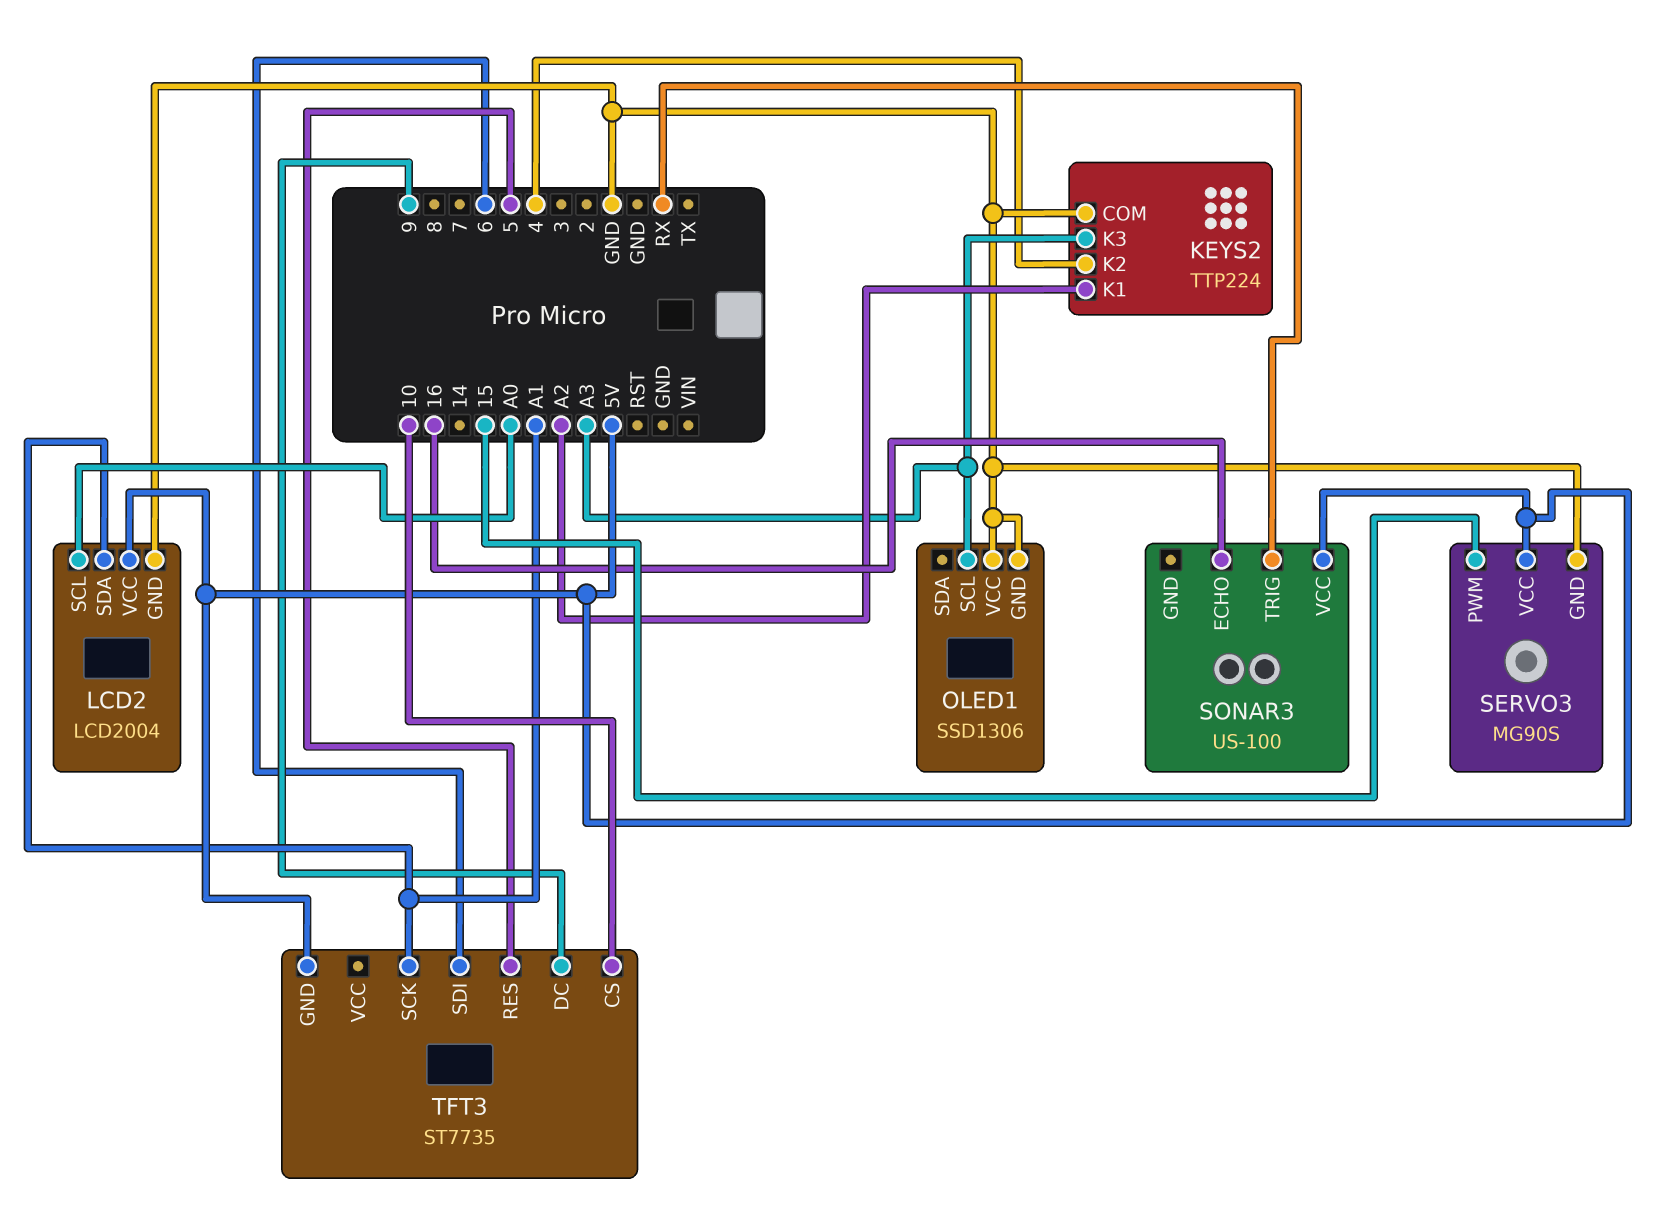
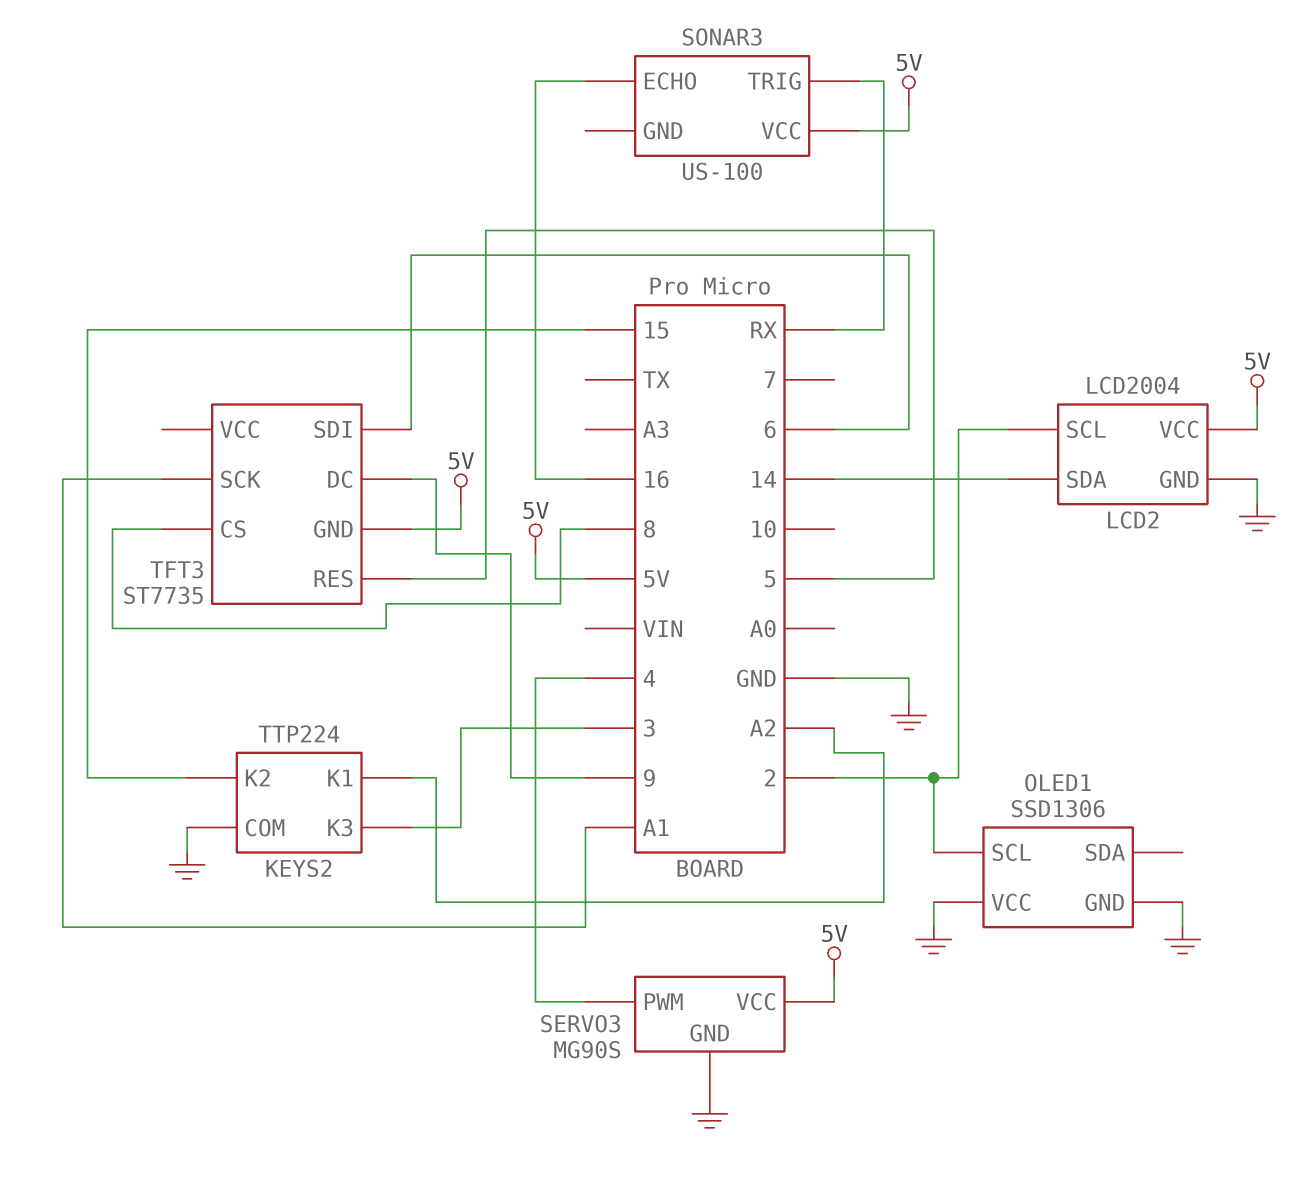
KEYS2 pin K2: 4 -> 15
KEYS2 pin K3: A3 -> 3
LCD2 pin SCL: A0 -> 2
LCD2 pin SDA: A1 -> 14
OLED1 pin SCL: A3 -> 2
SERVO3 pin PWM: 15 -> 4
TFT3 pin CS: 10 -> 8

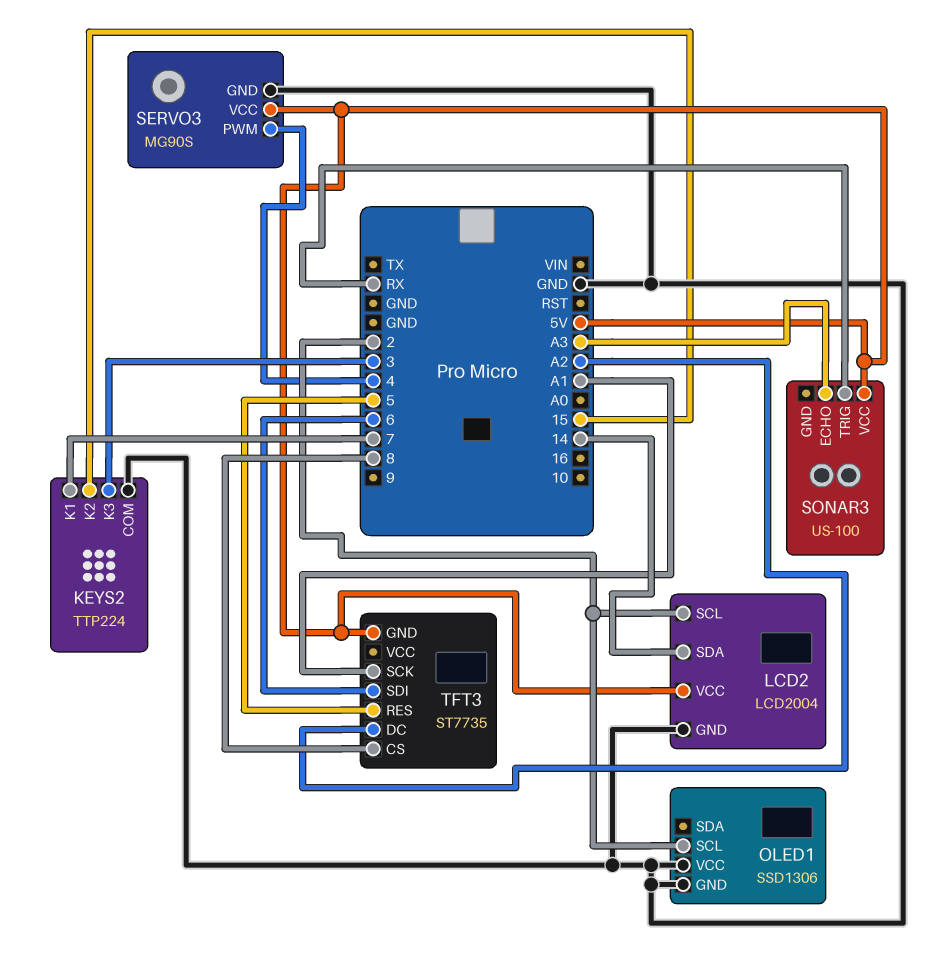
KEYS2 pin K1: A2 -> 7
SONAR3 pin ECHO: 16 -> A3
TFT3 pin DC: 9 -> A2

